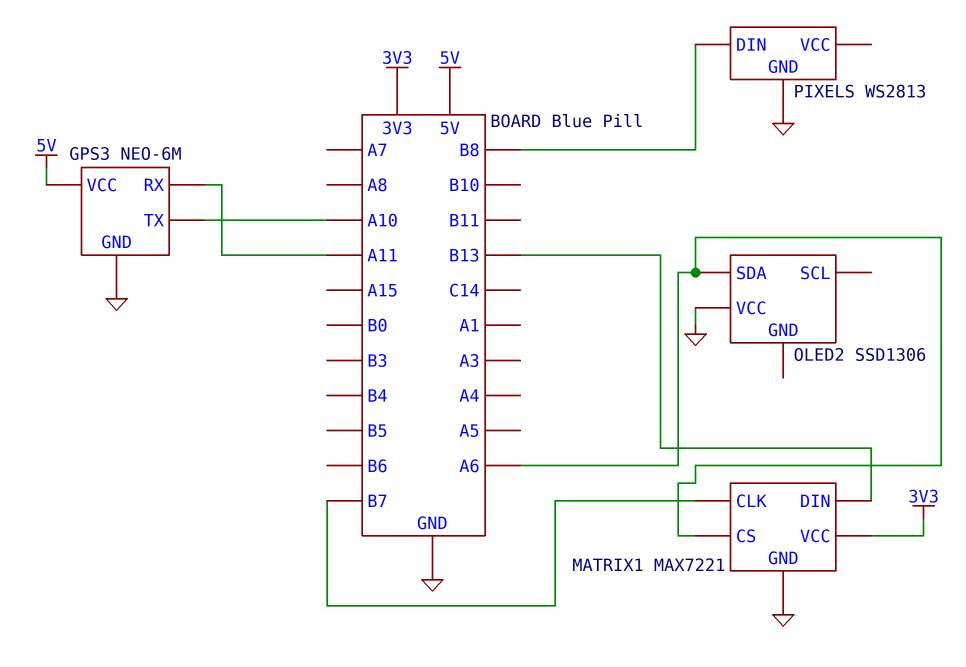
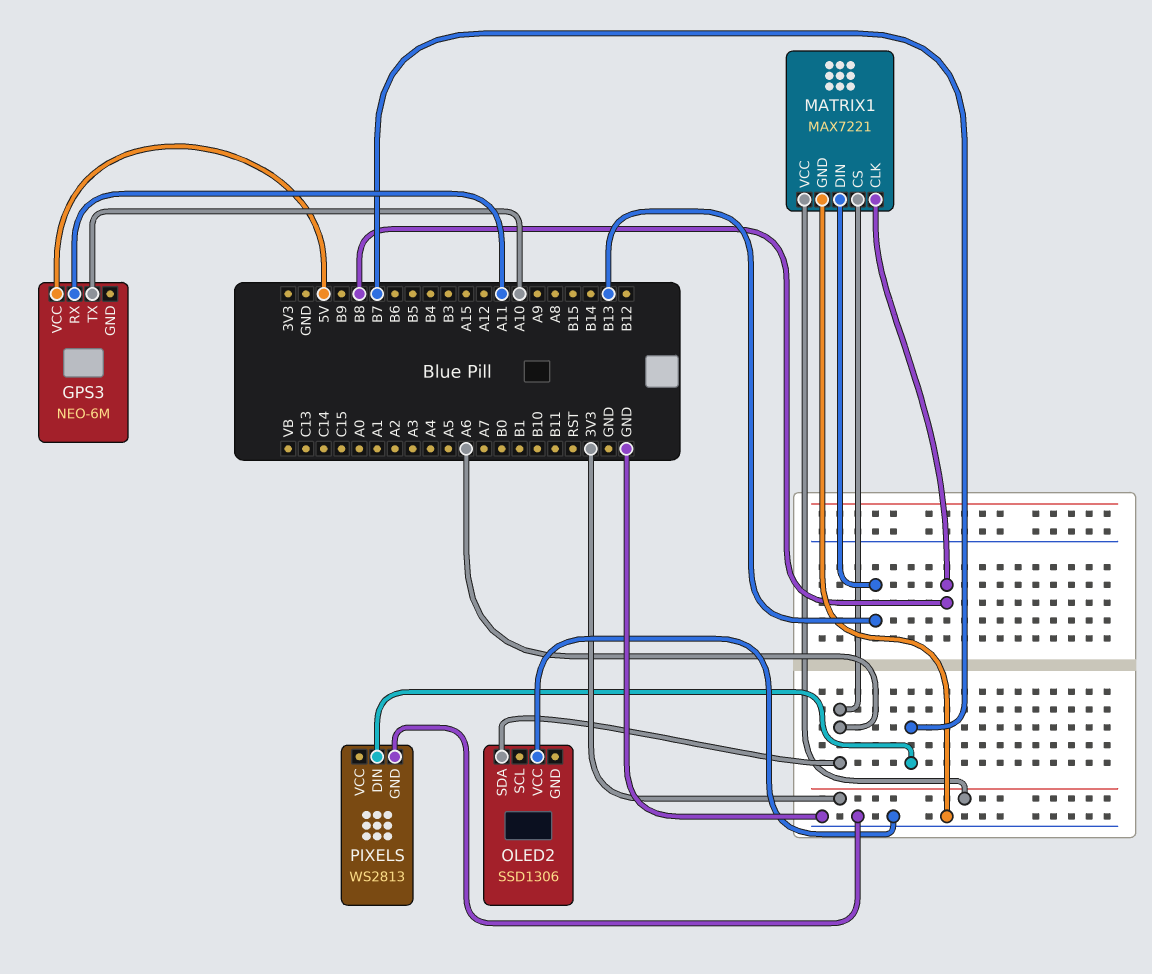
GPS3 pin GND: GND -> none
MATRIX1 pin CLK: B7 -> B8
PIXELS pin DIN: B8 -> B7

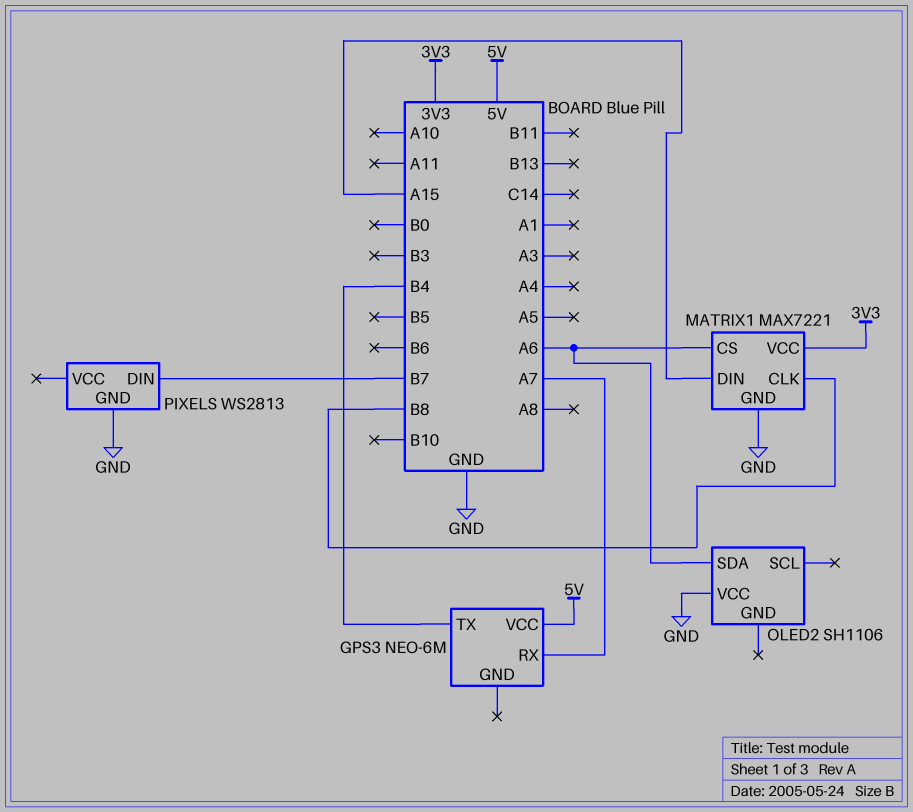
GPS3 pin RX: A11 -> A7
GPS3 pin TX: A10 -> B4
MATRIX1 pin DIN: B13 -> A15
OLED2: SSD1306 -> SH1106

